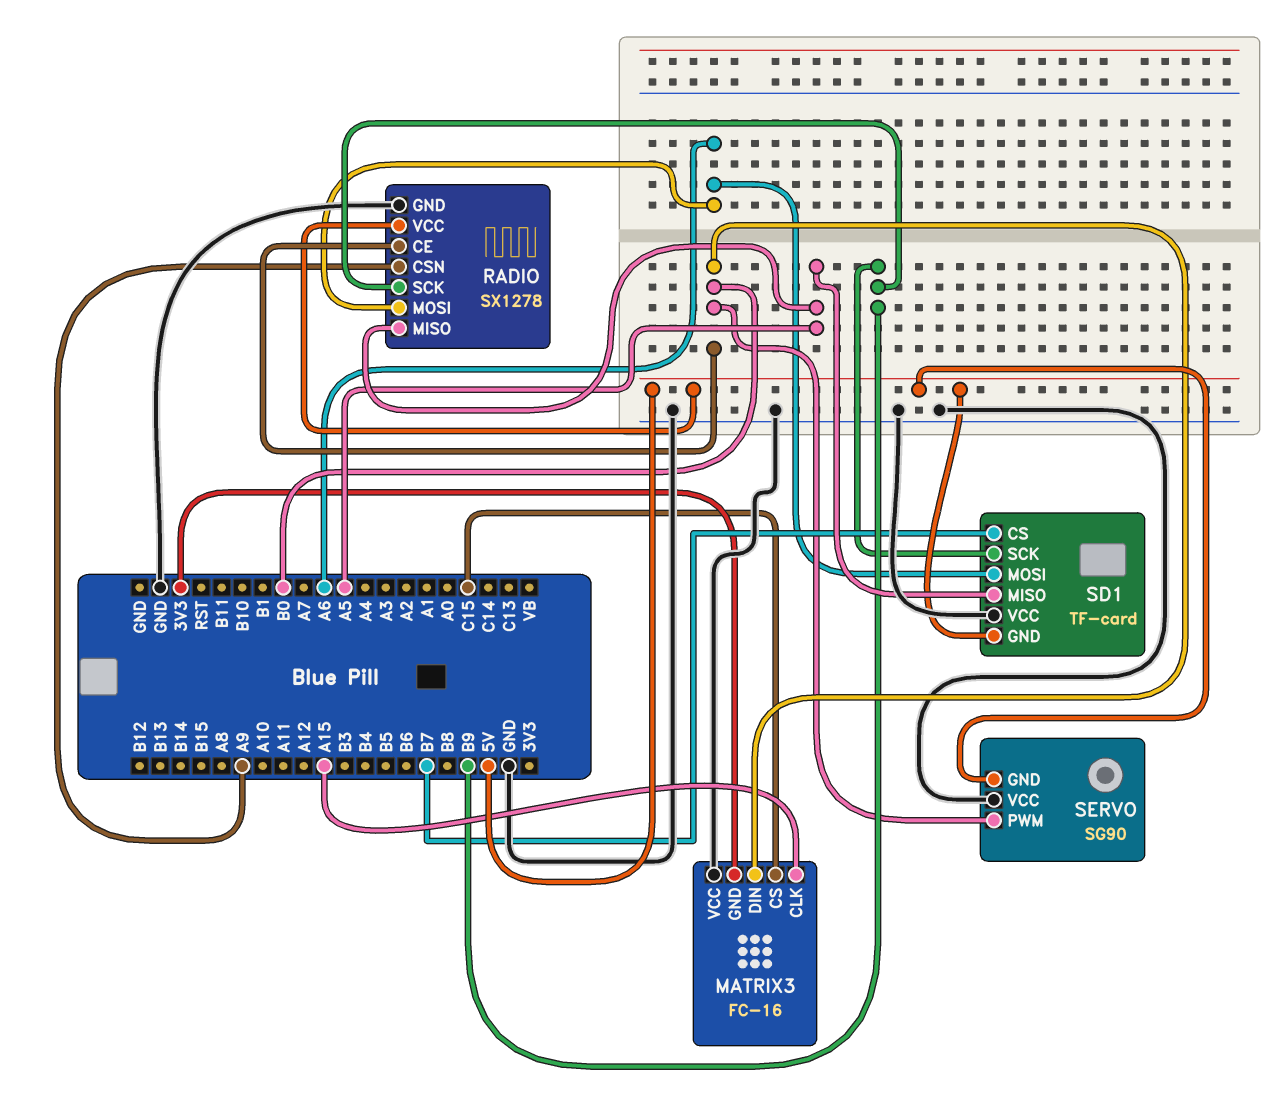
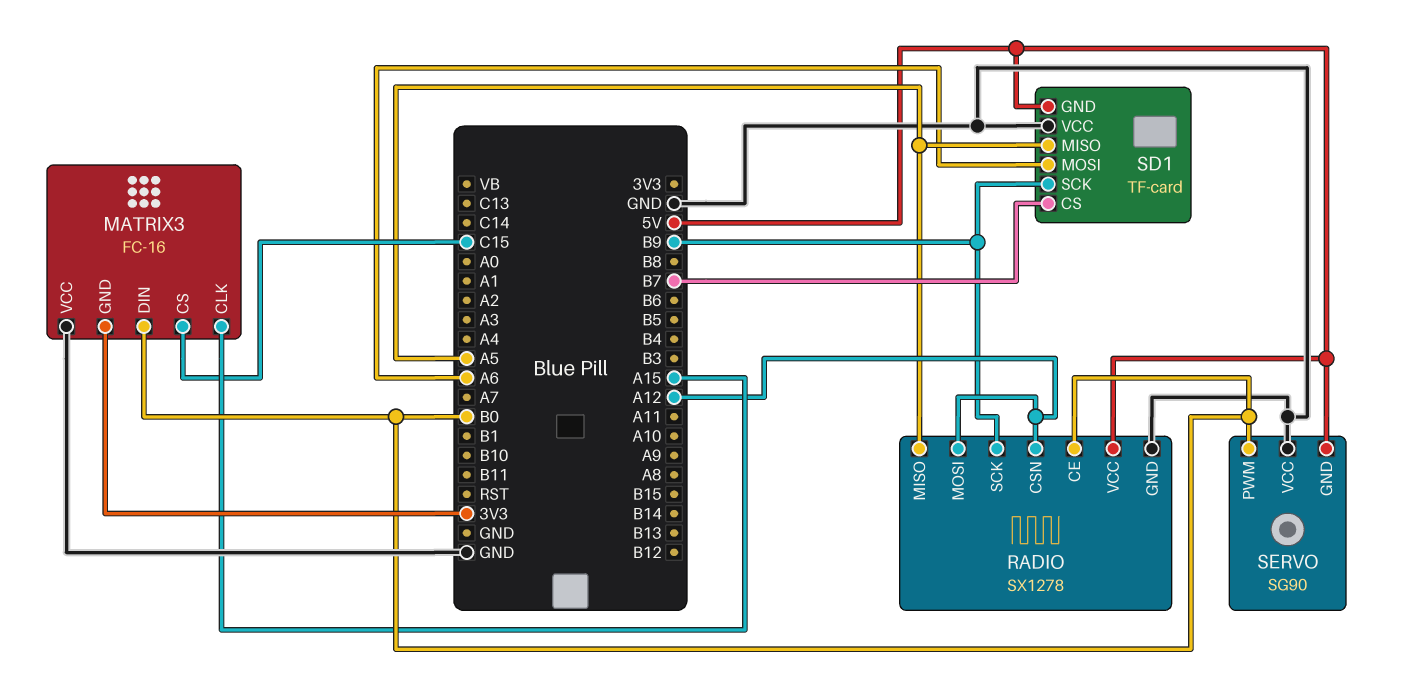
RADIO pin CSN: A9 -> A12
RADIO pin MOSI: A6 -> A12

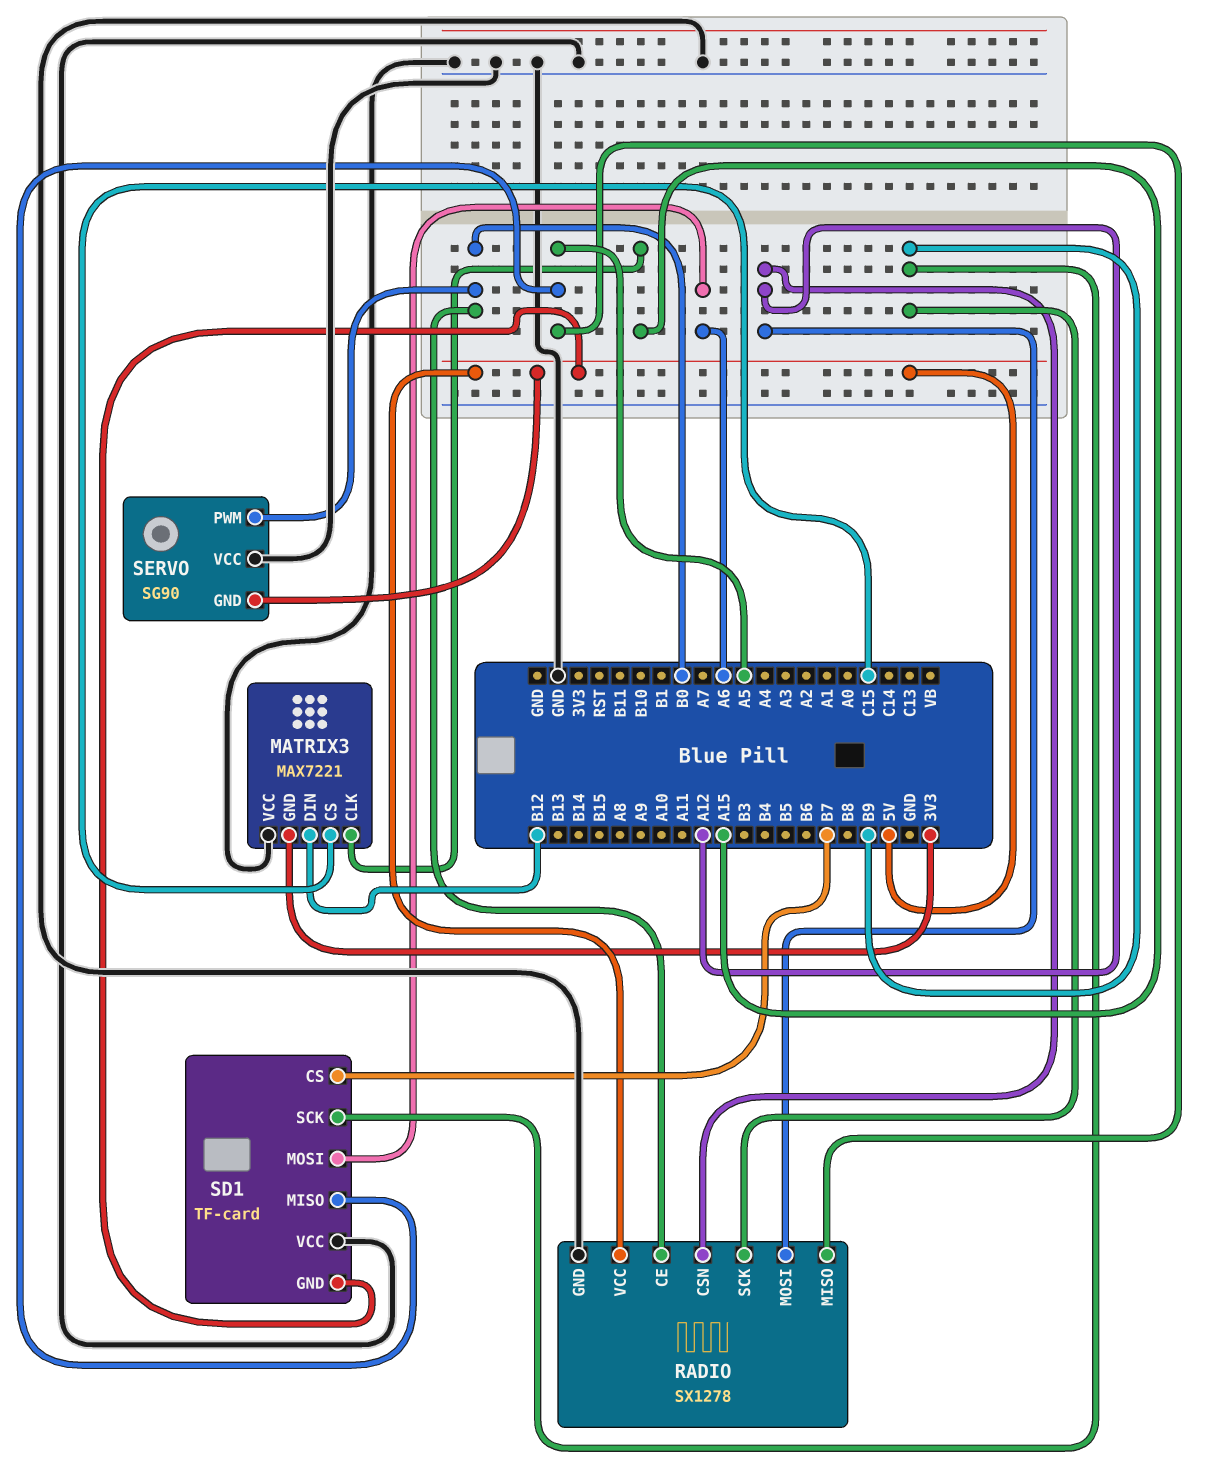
MATRIX3: FC-16 -> MAX7221
MATRIX3 pin DIN: B0 -> B12

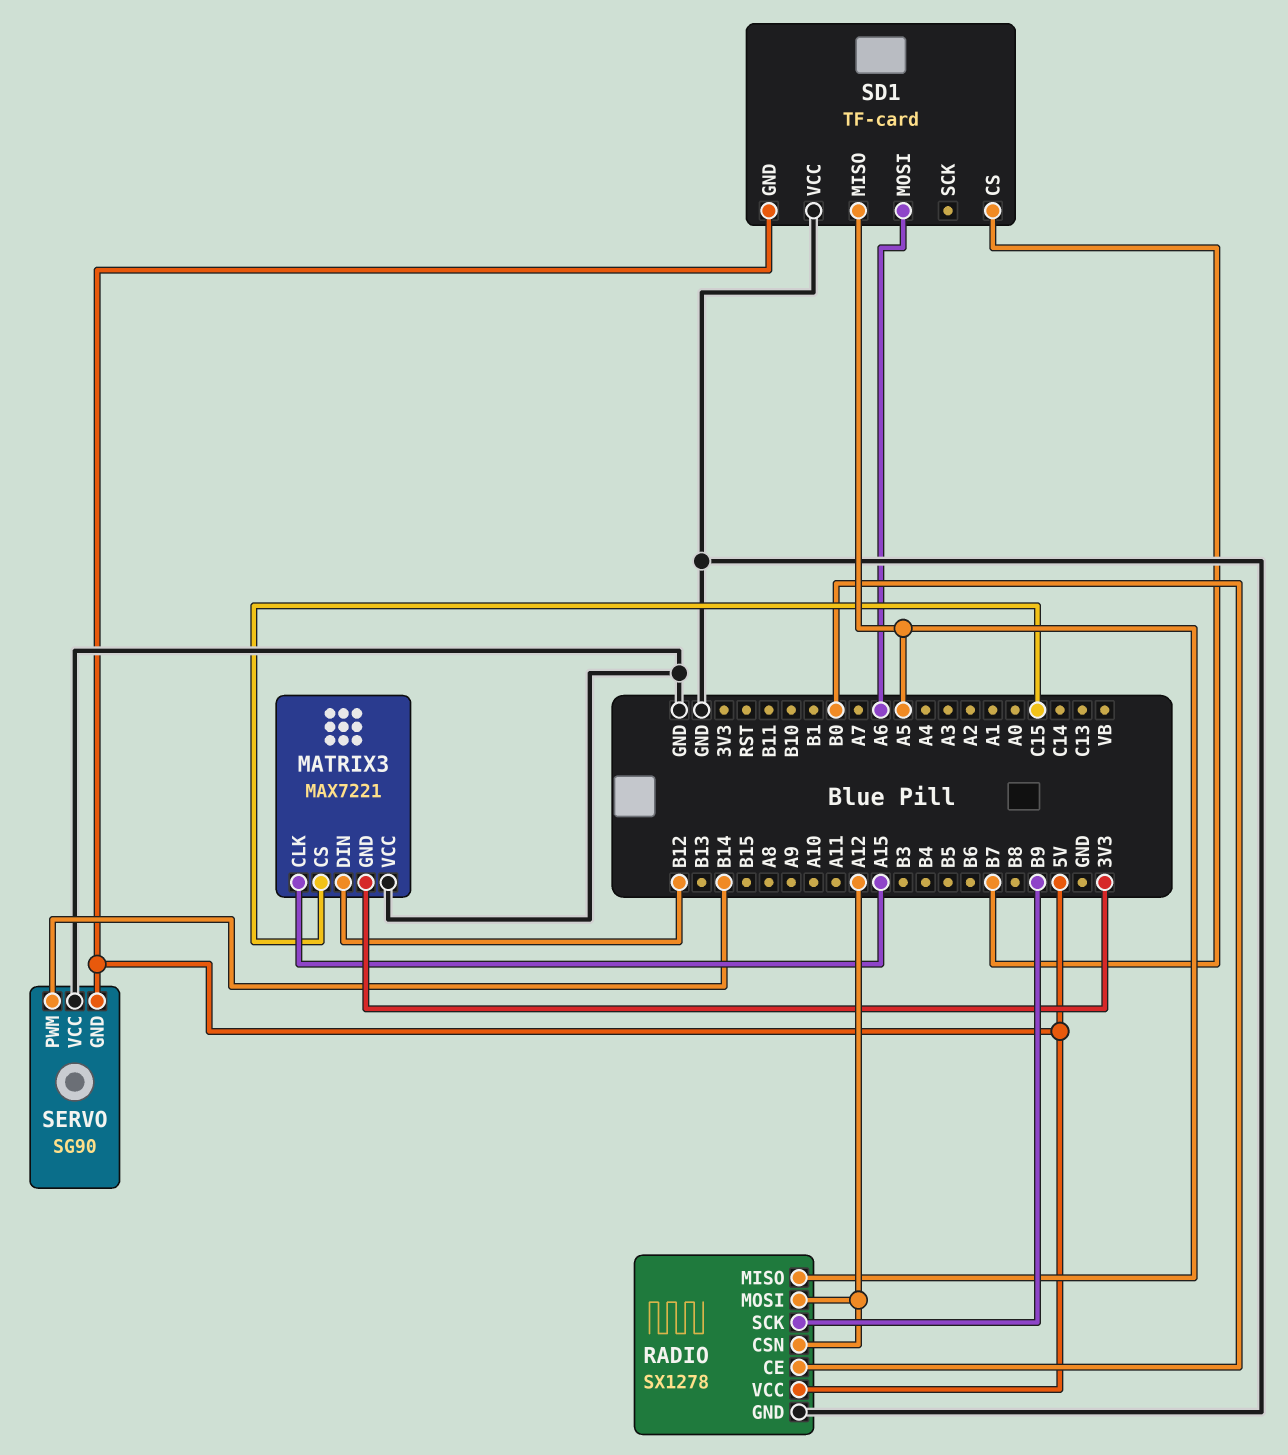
SD1 pin SCK: B9 -> none
SERVO pin PWM: B0 -> B14

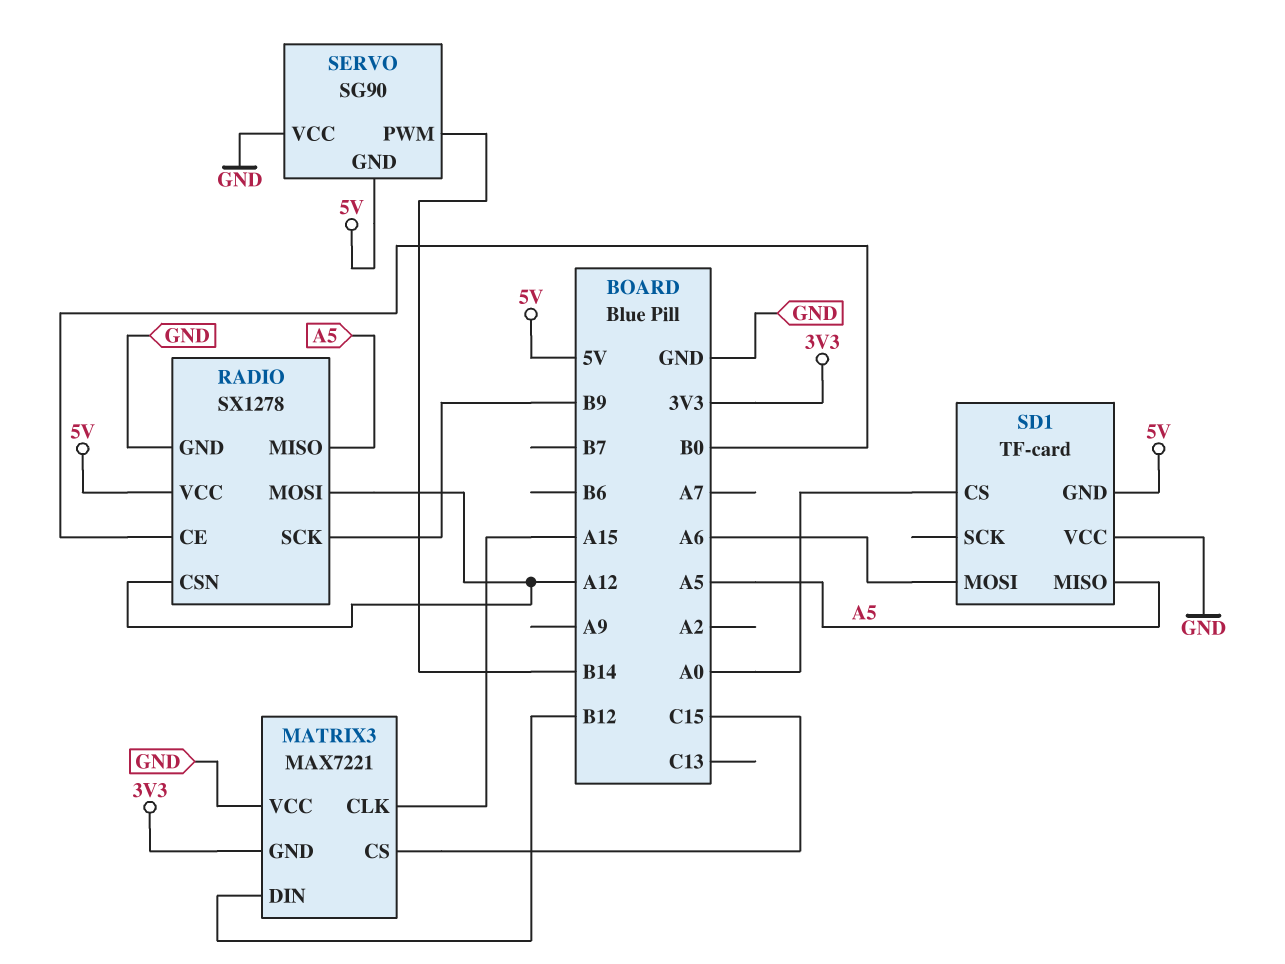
SD1 pin CS: B7 -> A0

